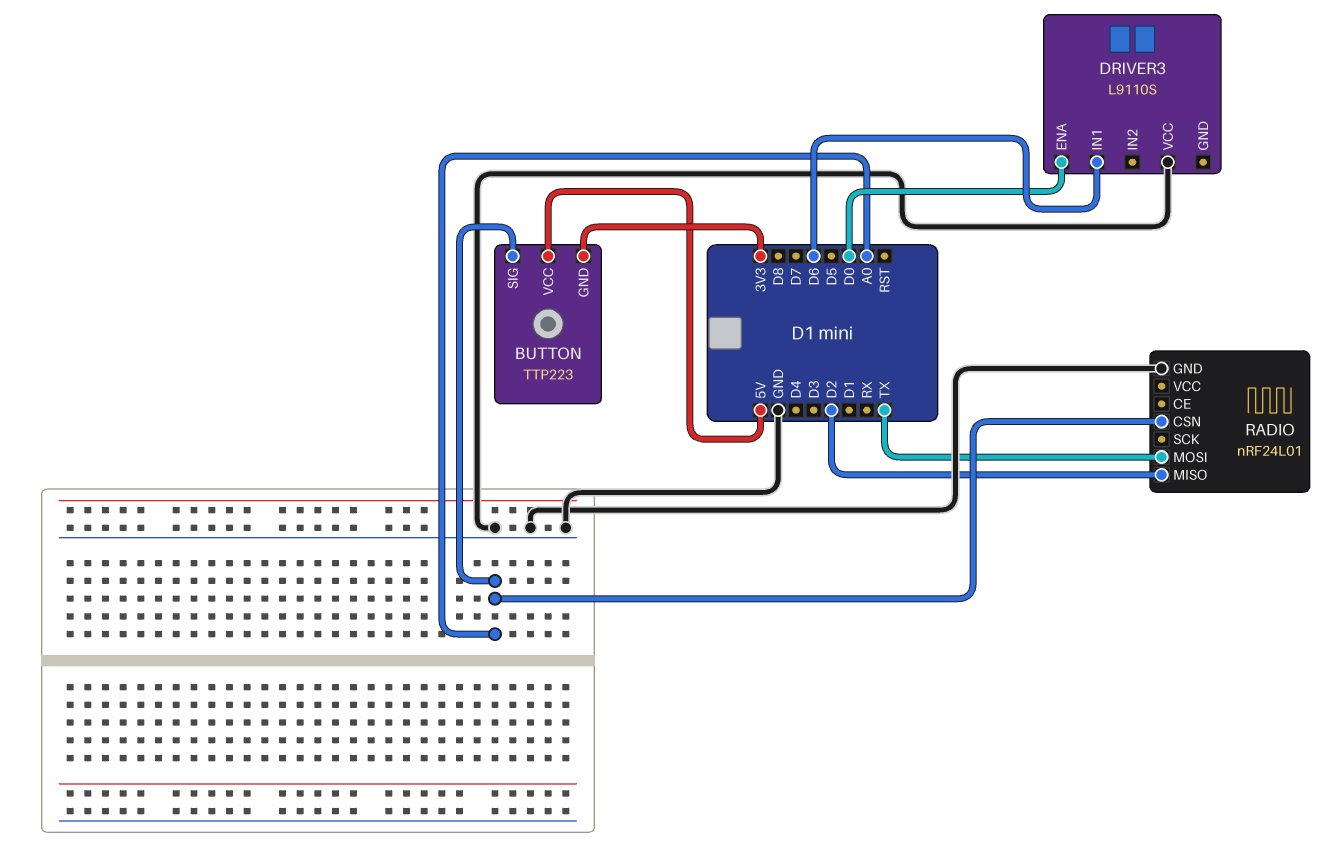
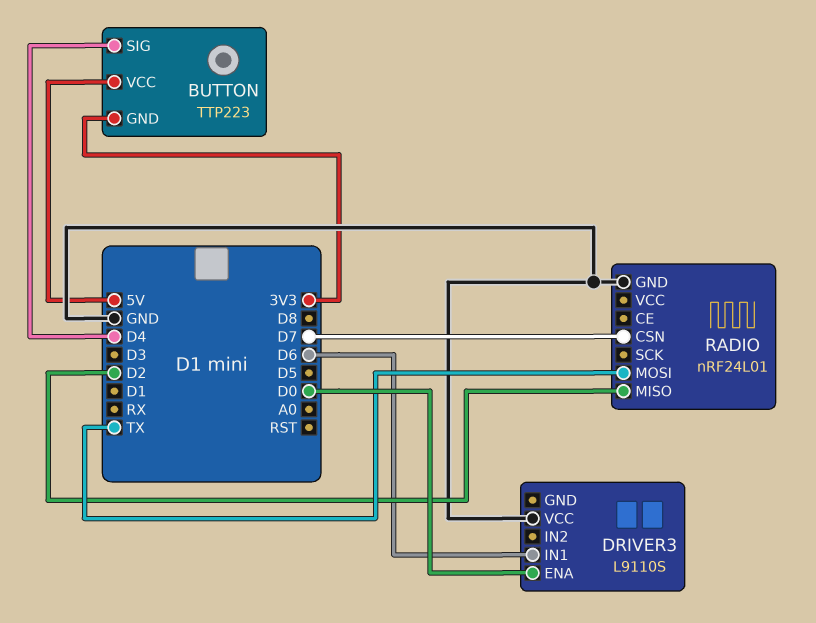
BUTTON pin SIG: A0 -> D4
RADIO pin CSN: A0 -> D7

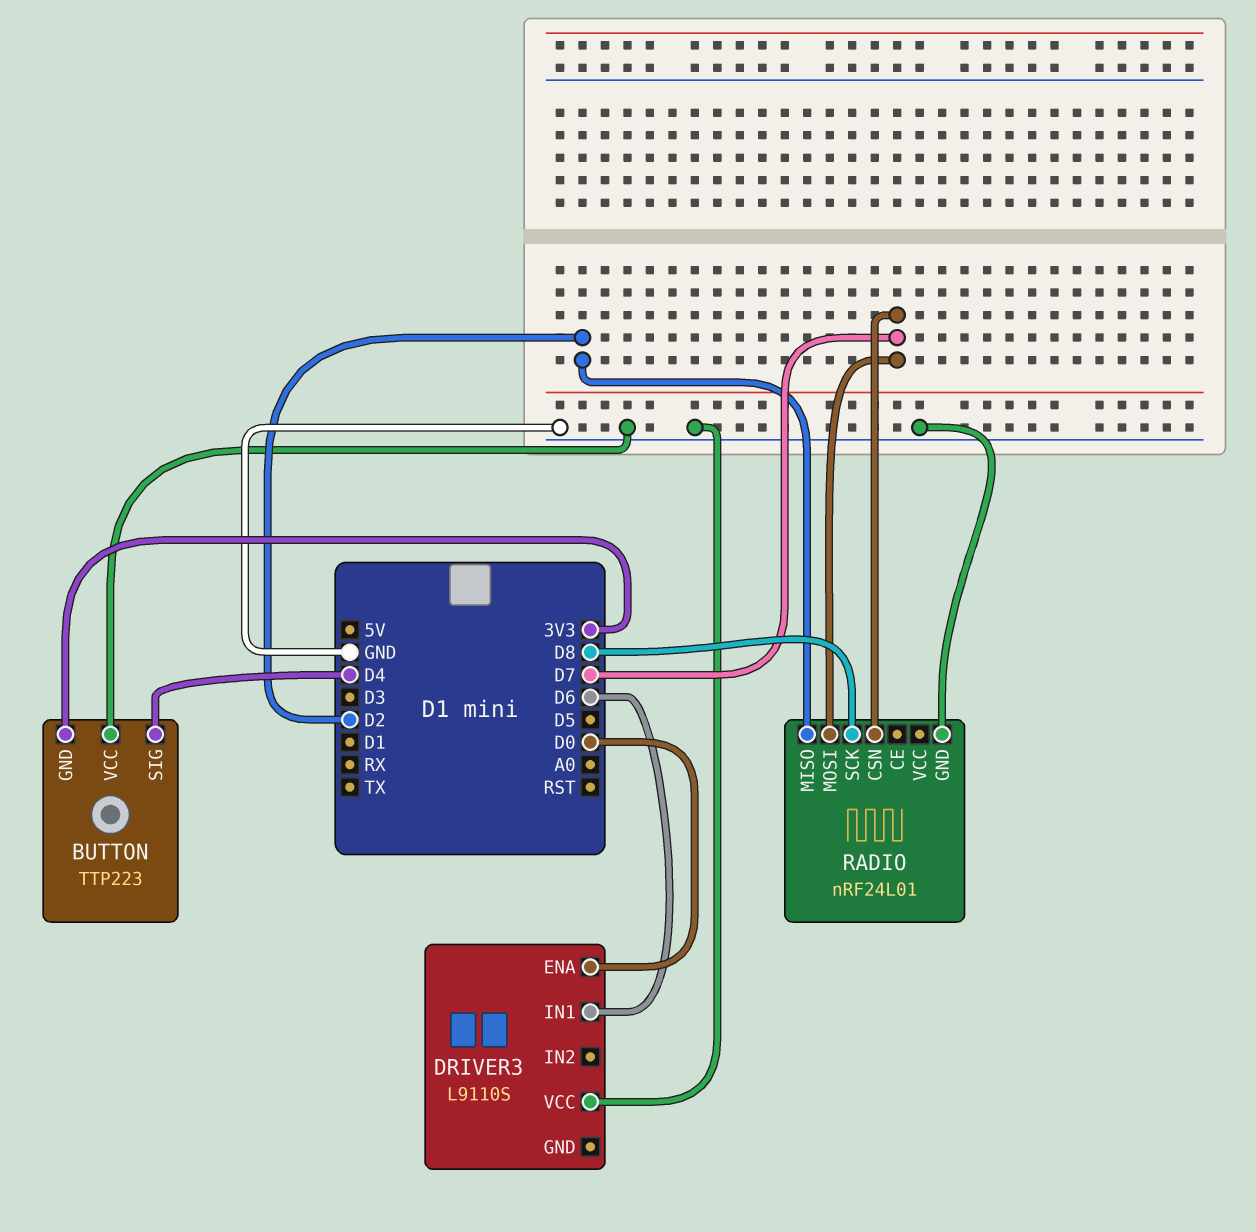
BUTTON pin VCC: 5V -> GND
RADIO pin MOSI: TX -> D7
RADIO pin SCK: none -> D8

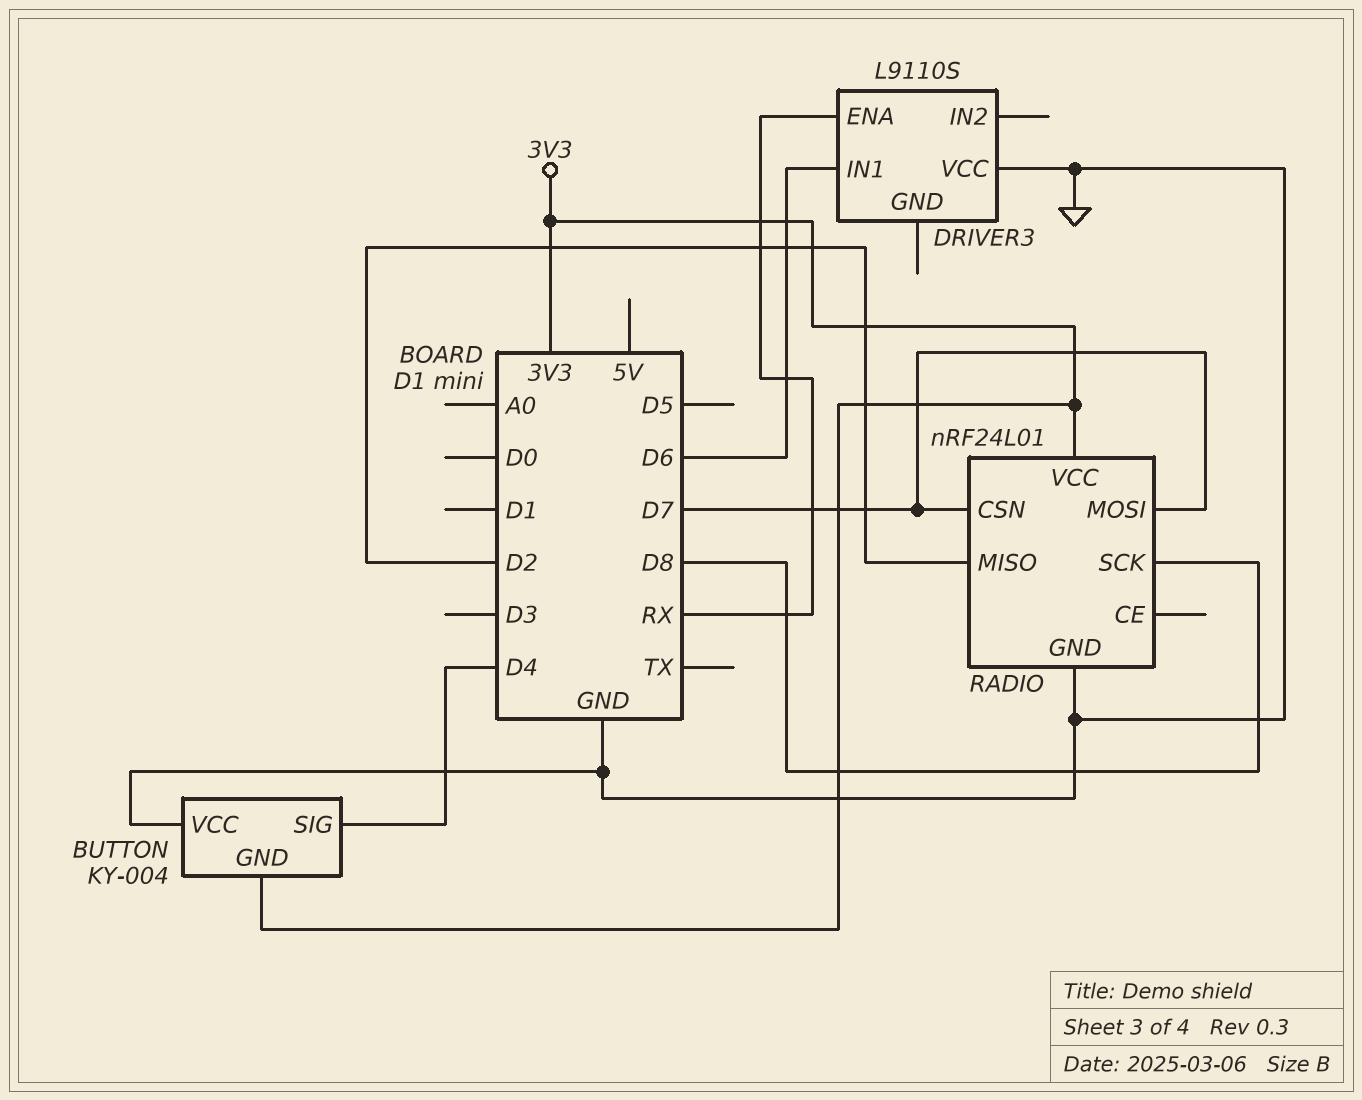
BUTTON: TTP223 -> KY-004
DRIVER3 pin ENA: D0 -> RX
RADIO pin VCC: none -> 3V3

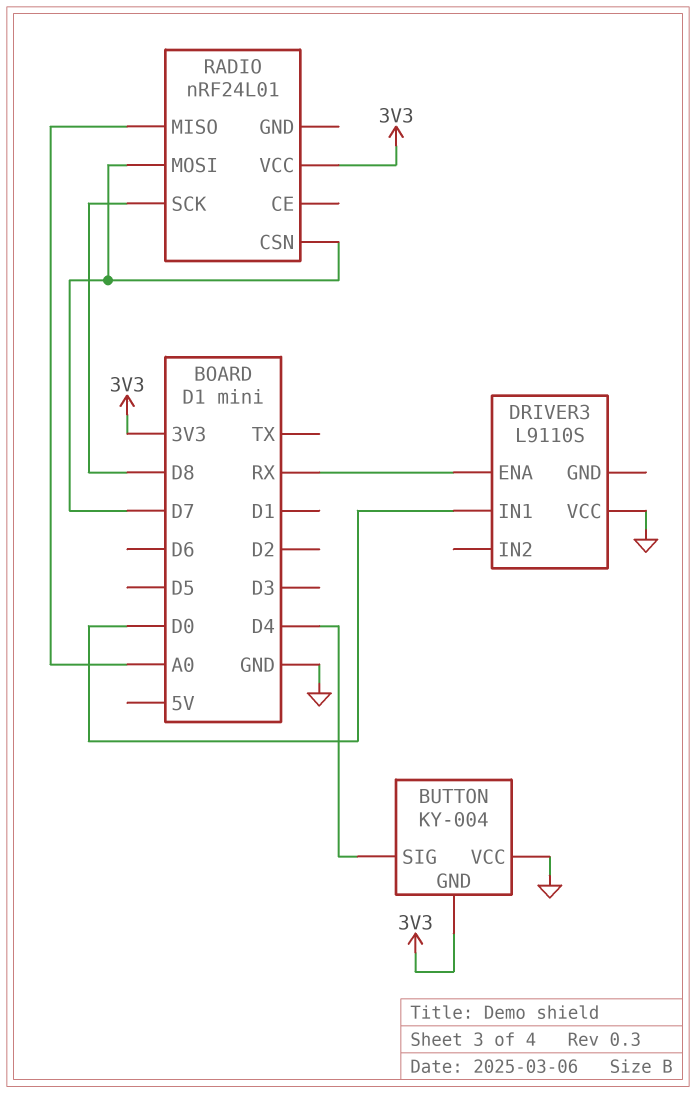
DRIVER3 pin IN1: D6 -> D0
RADIO pin GND: GND -> none
RADIO pin MISO: D2 -> A0

